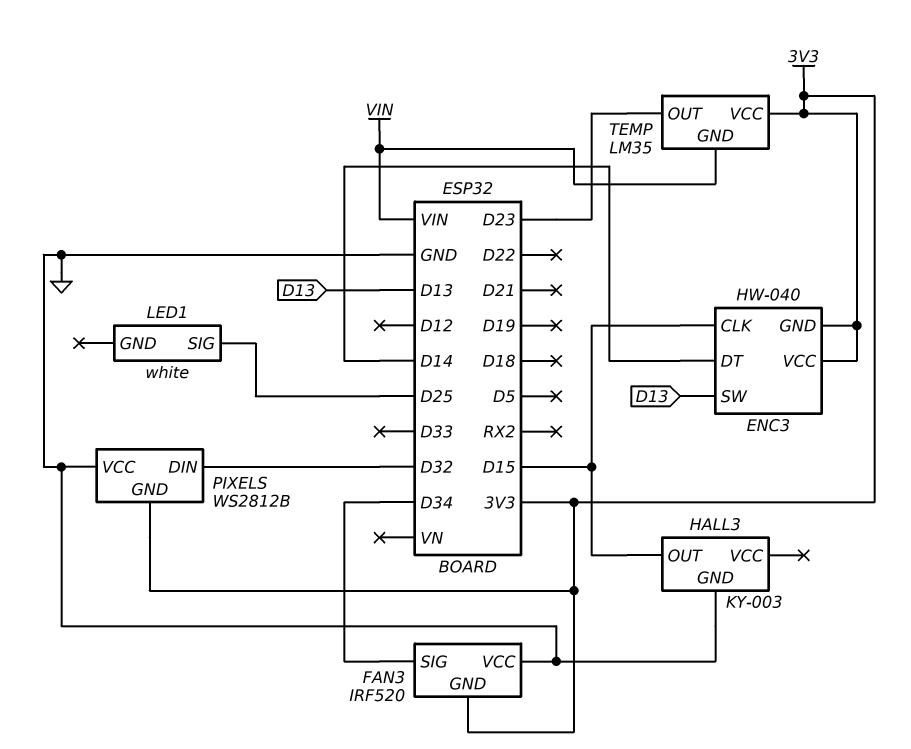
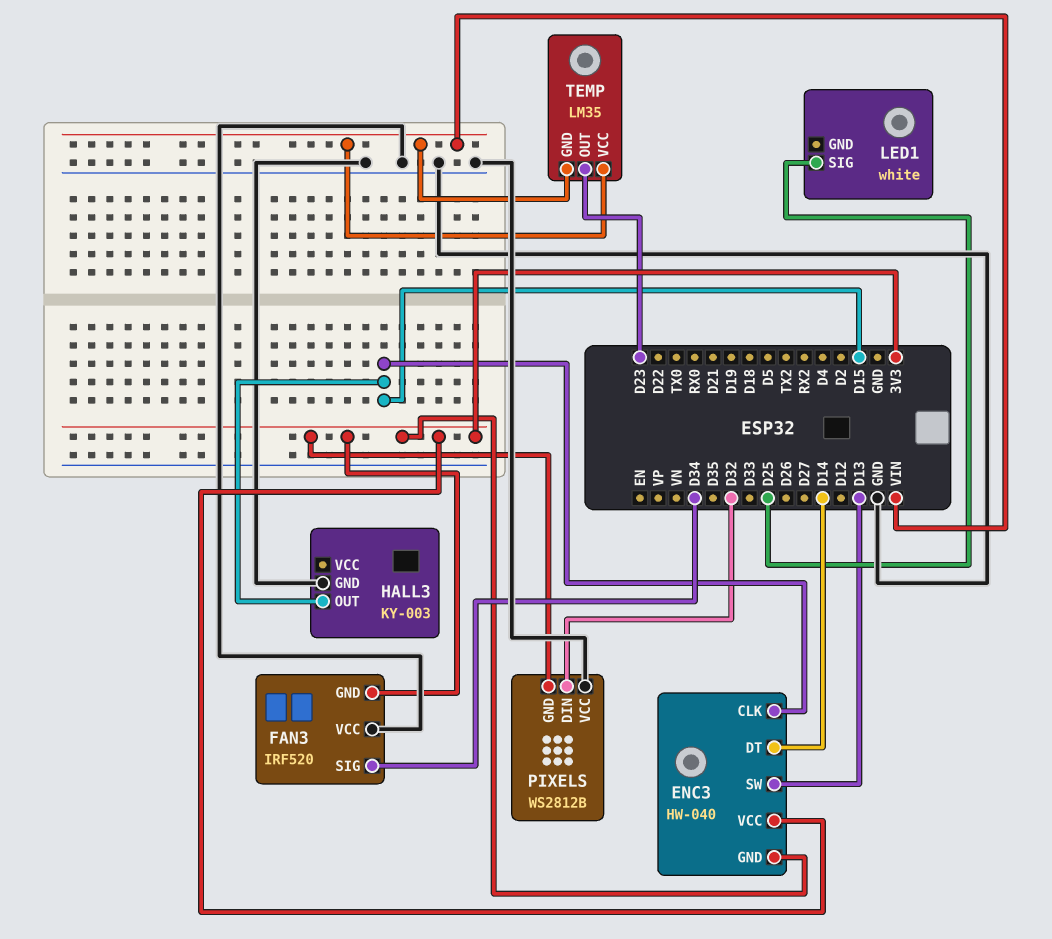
TEMP pin VCC: 3V3 -> VIN

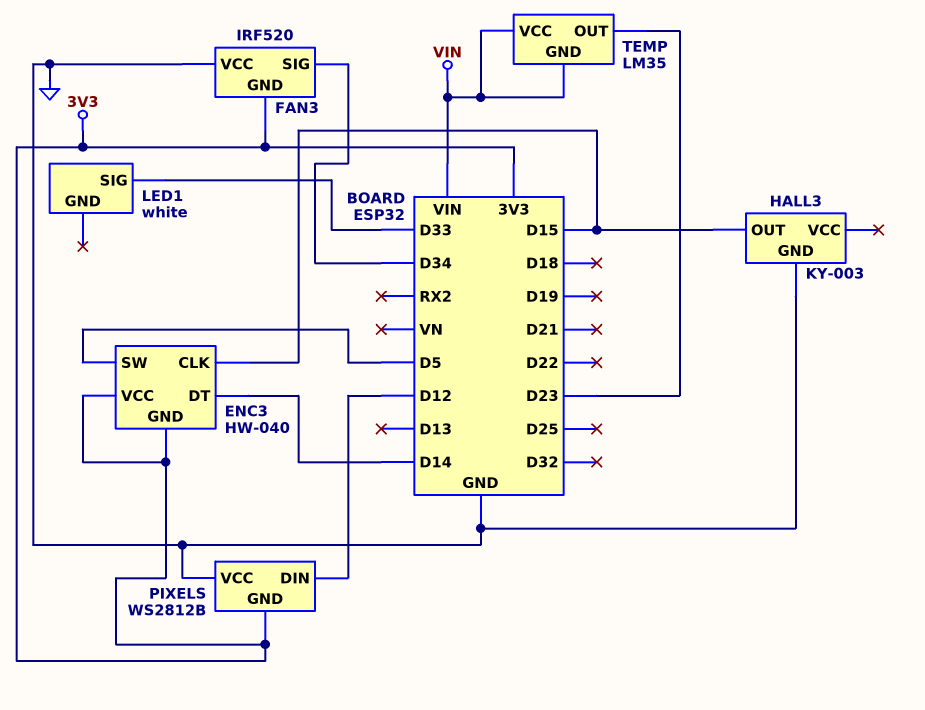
ENC3 pin SW: D13 -> D5
LED1 pin SIG: D25 -> D33
PIXELS pin DIN: D32 -> D12

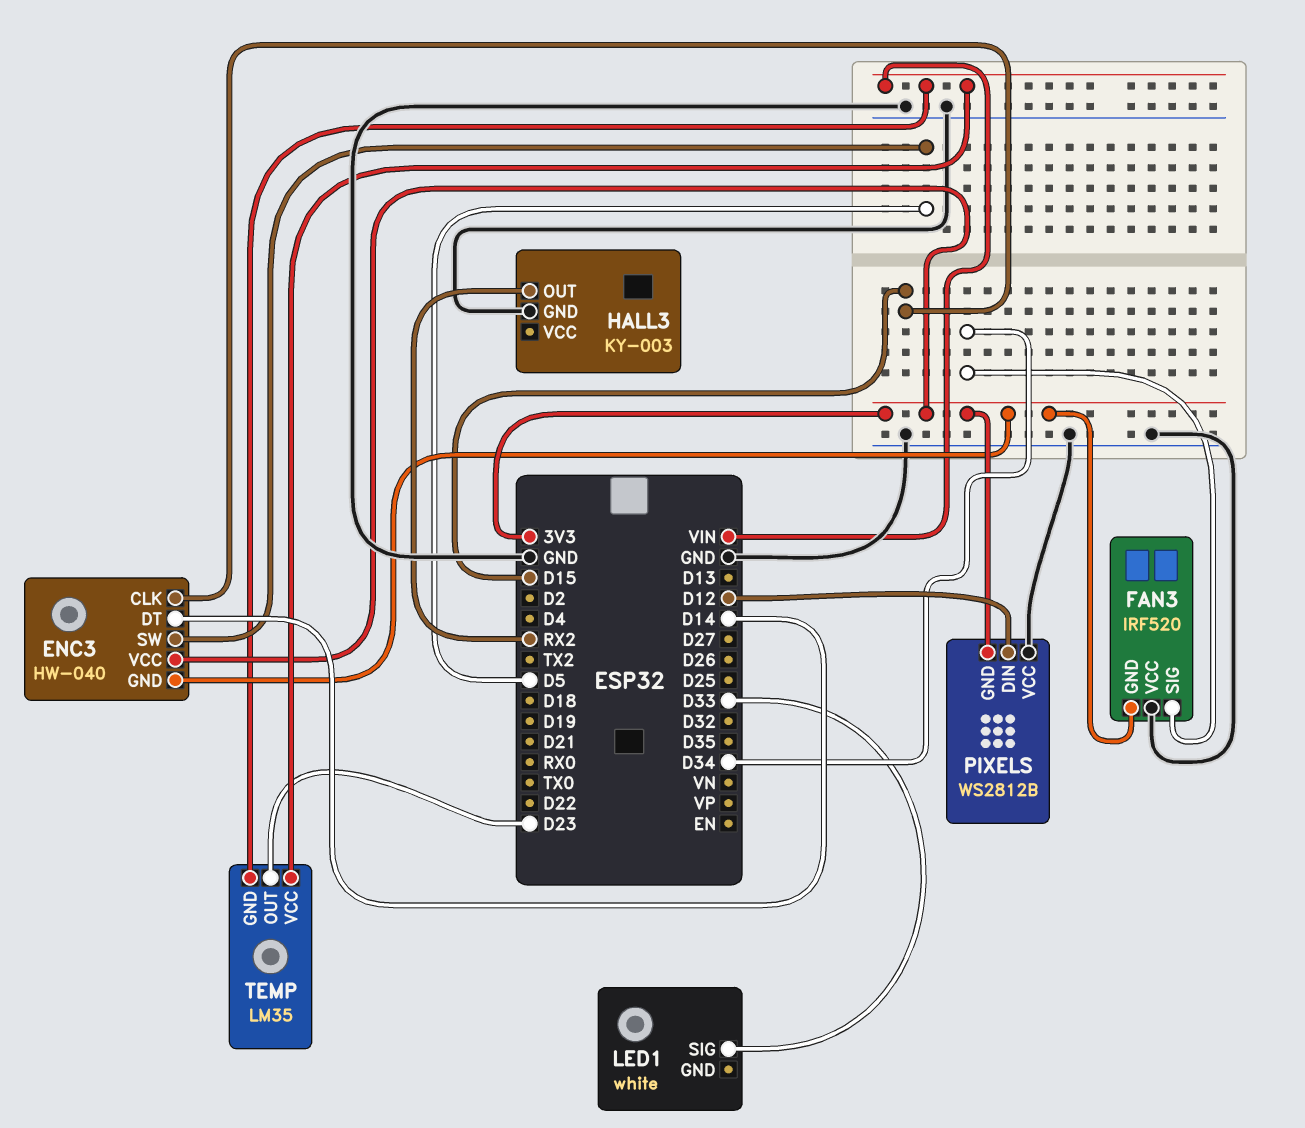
HALL3 pin OUT: D15 -> RX2

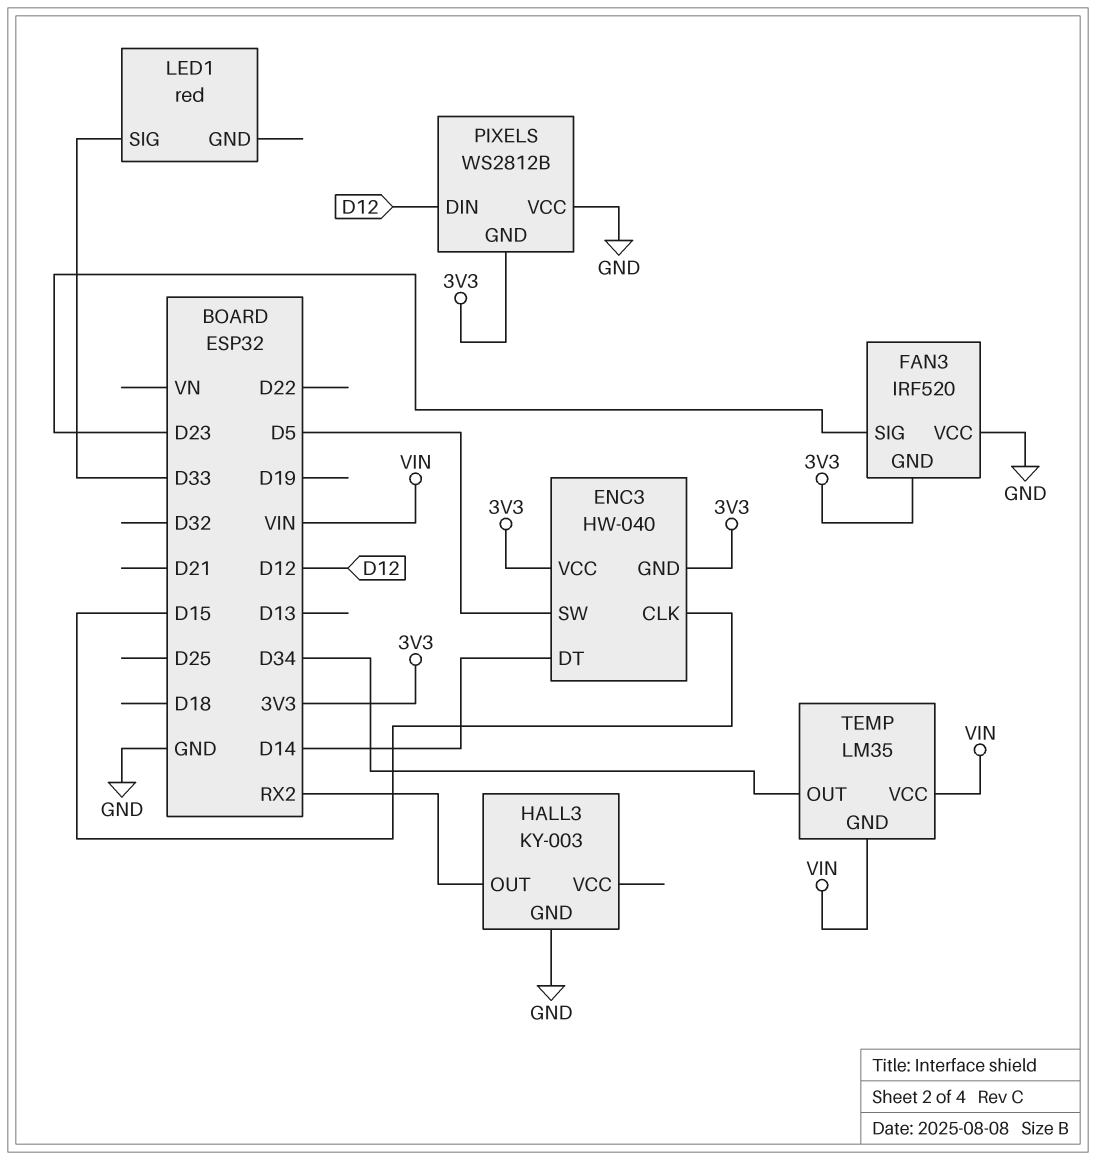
FAN3 pin SIG: D34 -> D23
LED1: white -> red
TEMP pin OUT: D23 -> D34

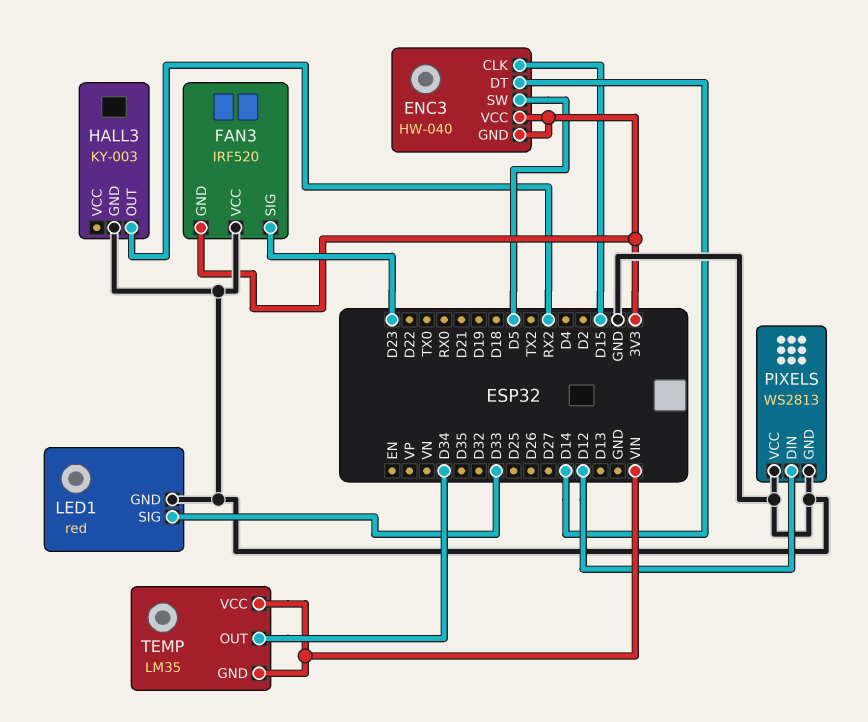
LED1 pin GND: none -> GND
PIXELS: WS2812B -> WS2813
PIXELS pin GND: 3V3 -> GND

